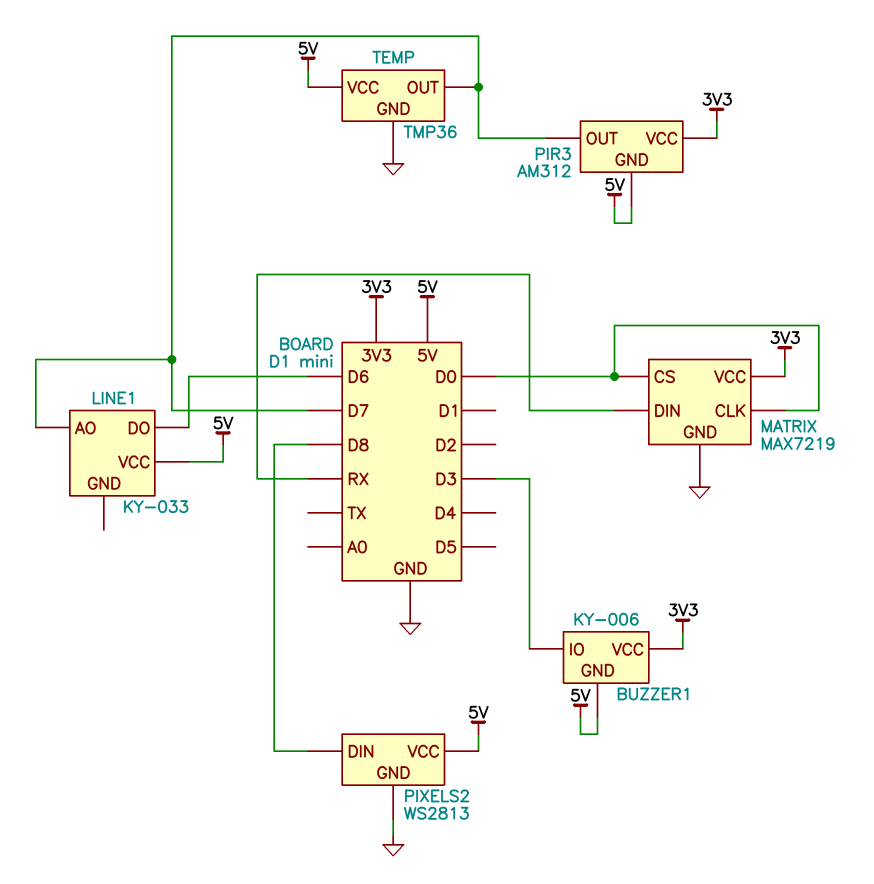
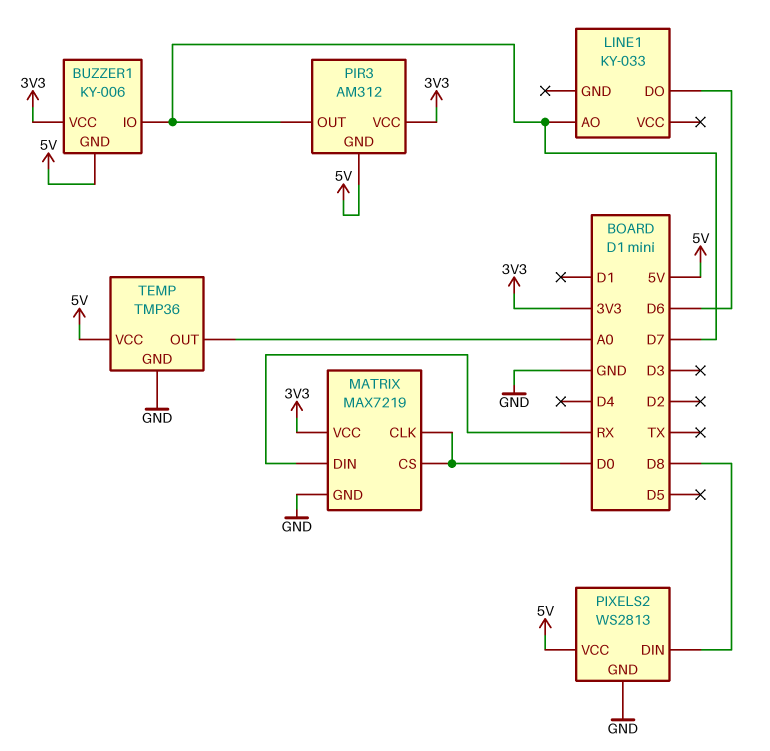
BUZZER1 pin IO: D3 -> D7
LINE1 pin VCC: 5V -> none
TEMP pin OUT: D7 -> A0

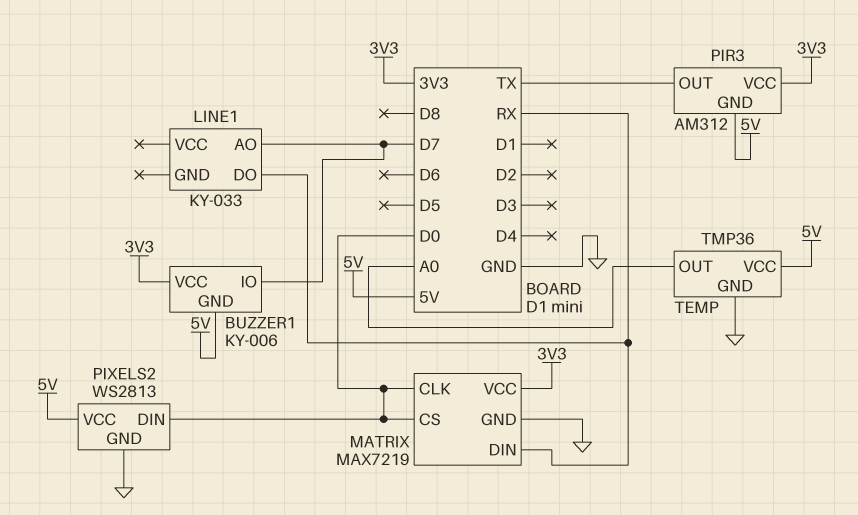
LINE1 pin DO: D6 -> RX
PIR3 pin OUT: D7 -> TX
PIXELS2 pin DIN: D8 -> D0

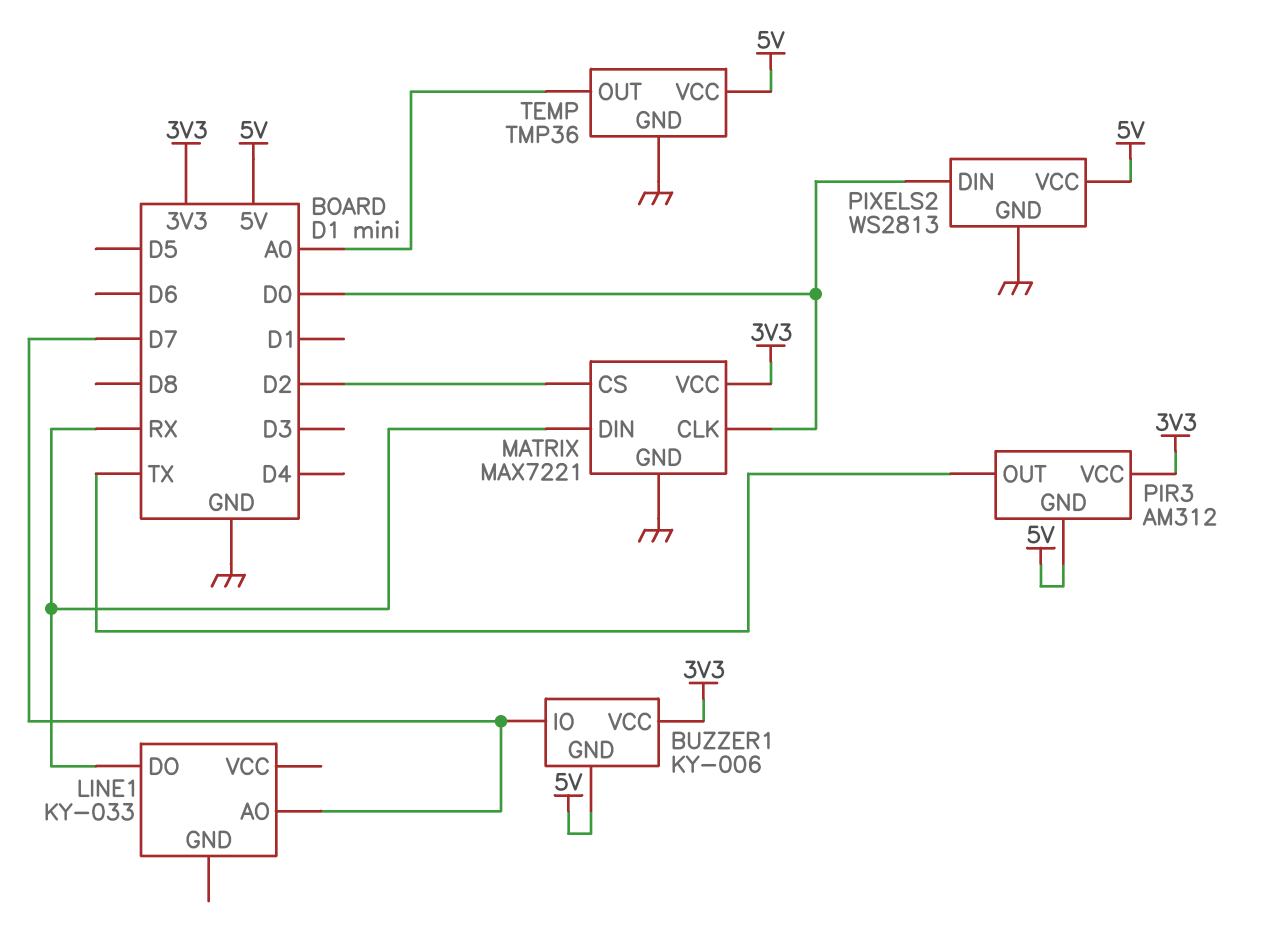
MATRIX: MAX7219 -> MAX7221
MATRIX pin CS: D0 -> D2

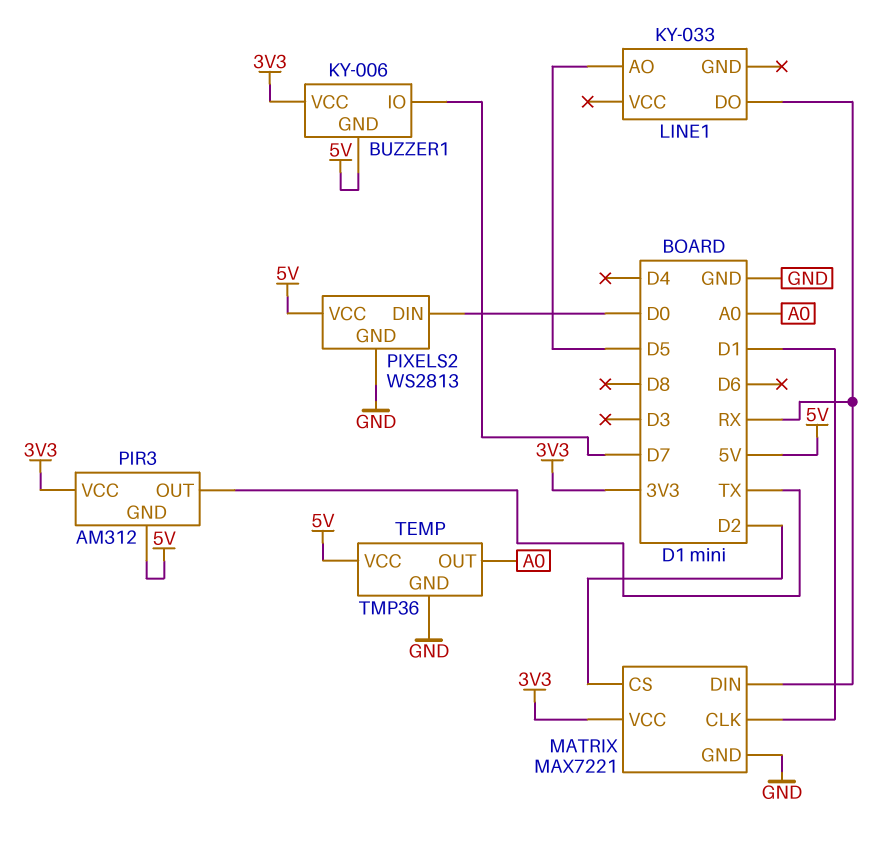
LINE1 pin AO: D7 -> D5
MATRIX pin CLK: D0 -> D1

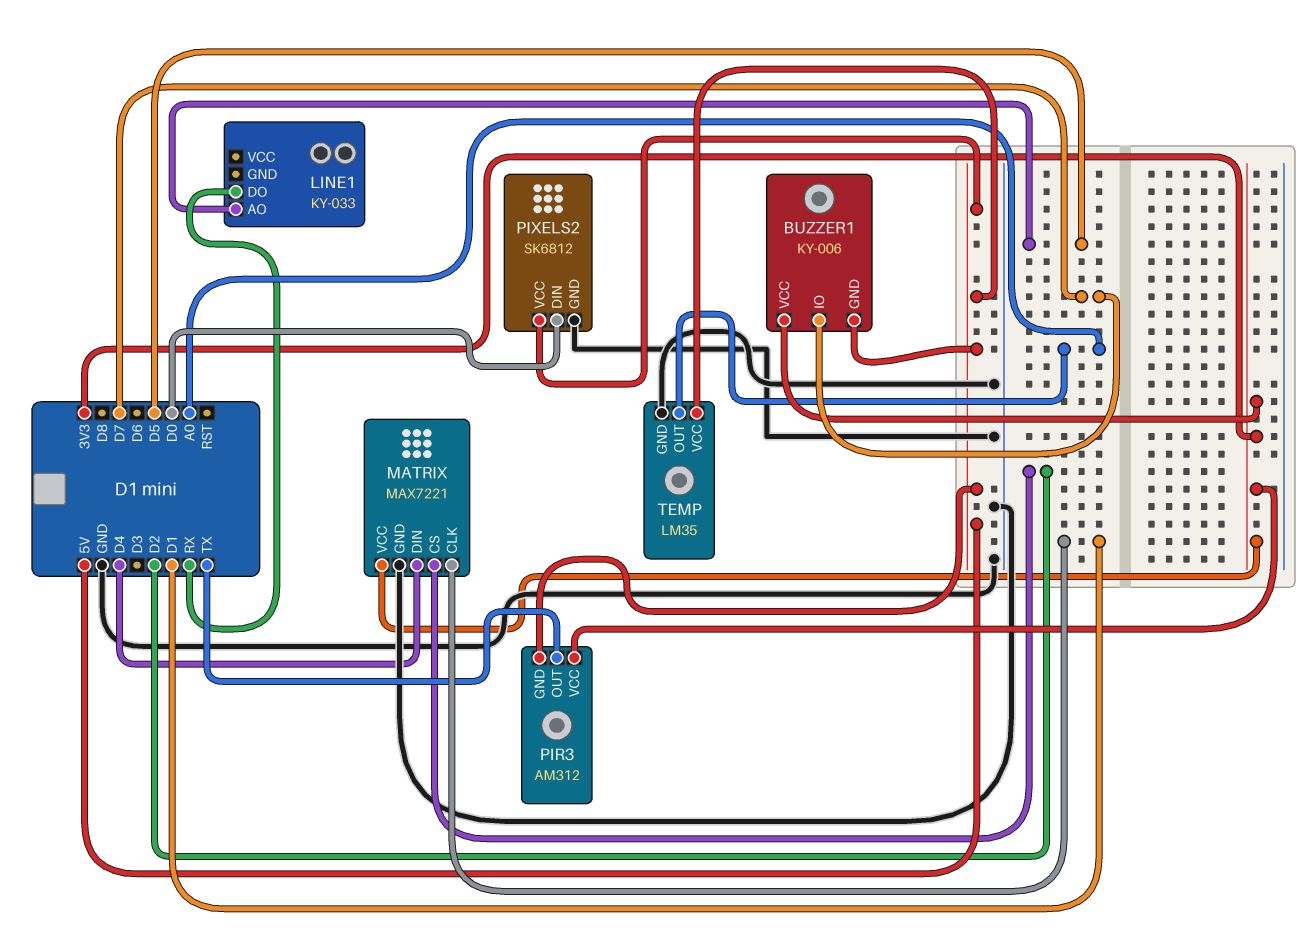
MATRIX pin DIN: RX -> D4
PIXELS2: WS2813 -> SK6812
TEMP: TMP36 -> LM35

